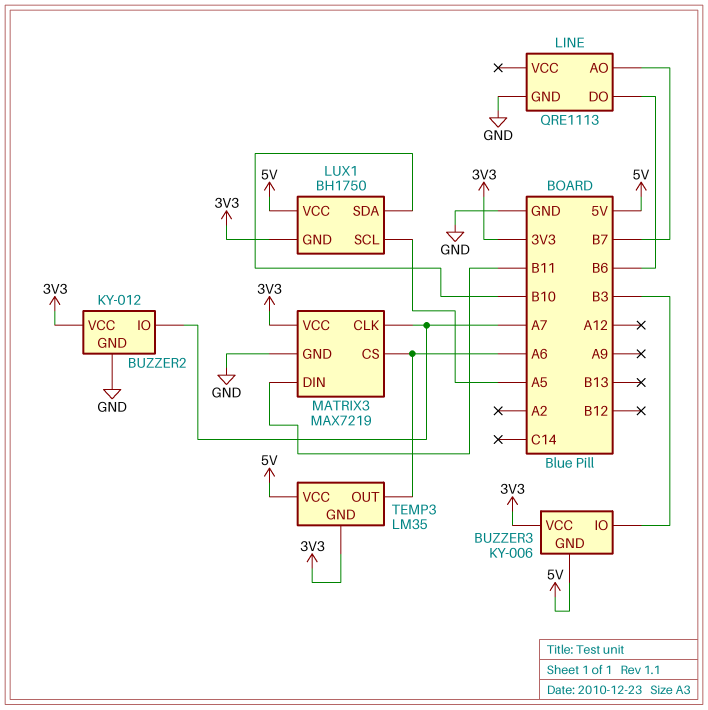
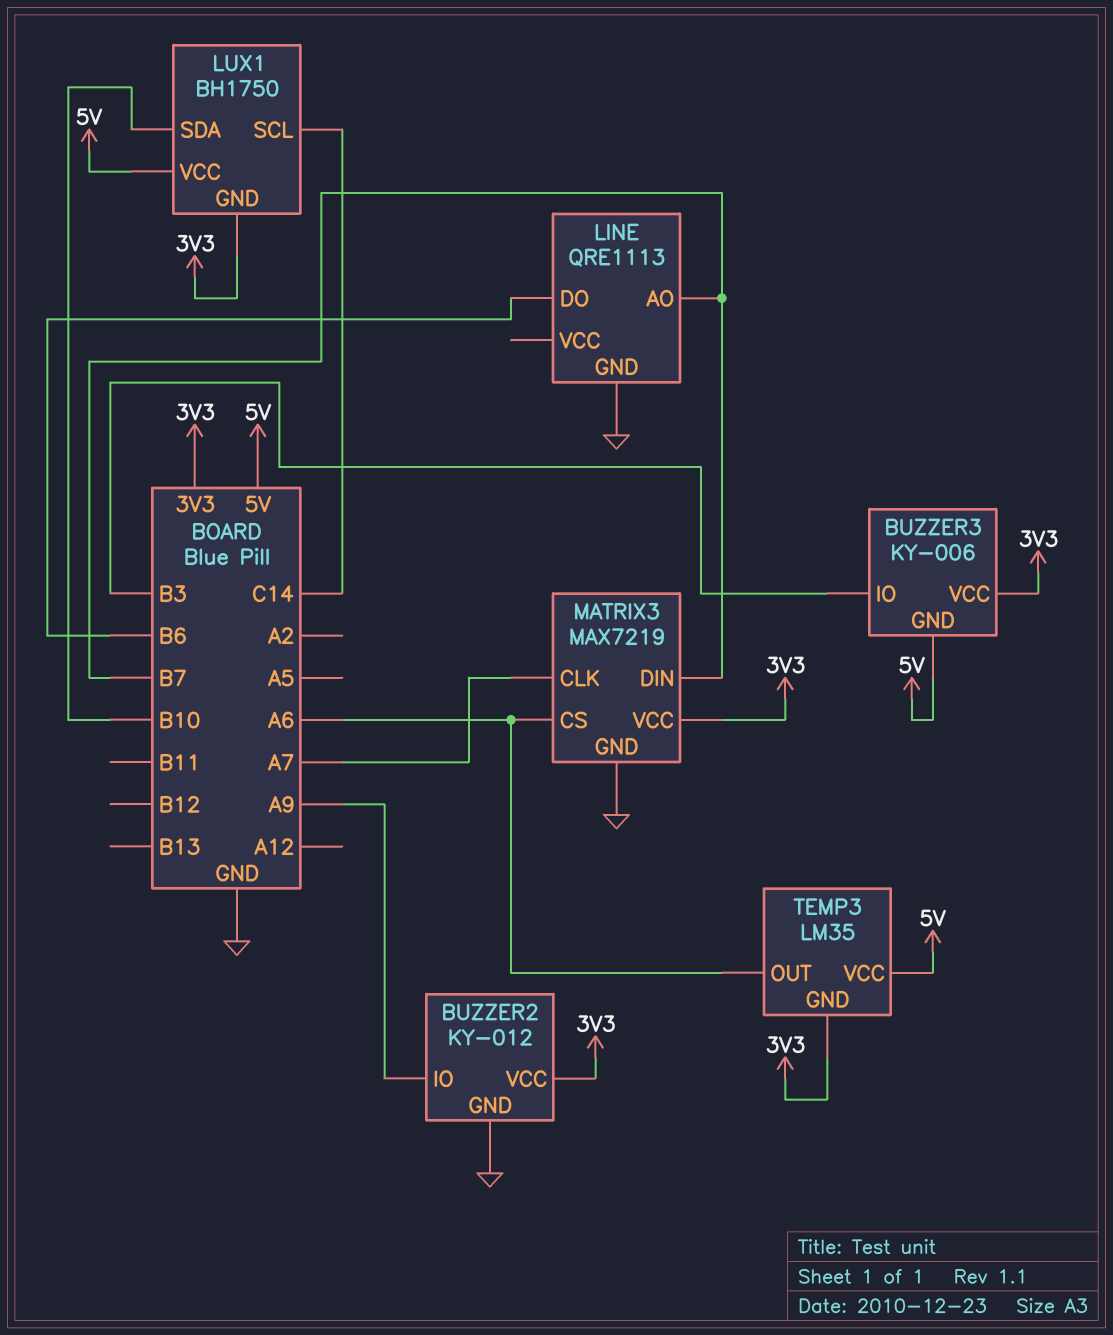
BUZZER2 pin IO: A7 -> A9
LUX1 pin SCL: A5 -> C14
MATRIX3 pin DIN: B11 -> B7

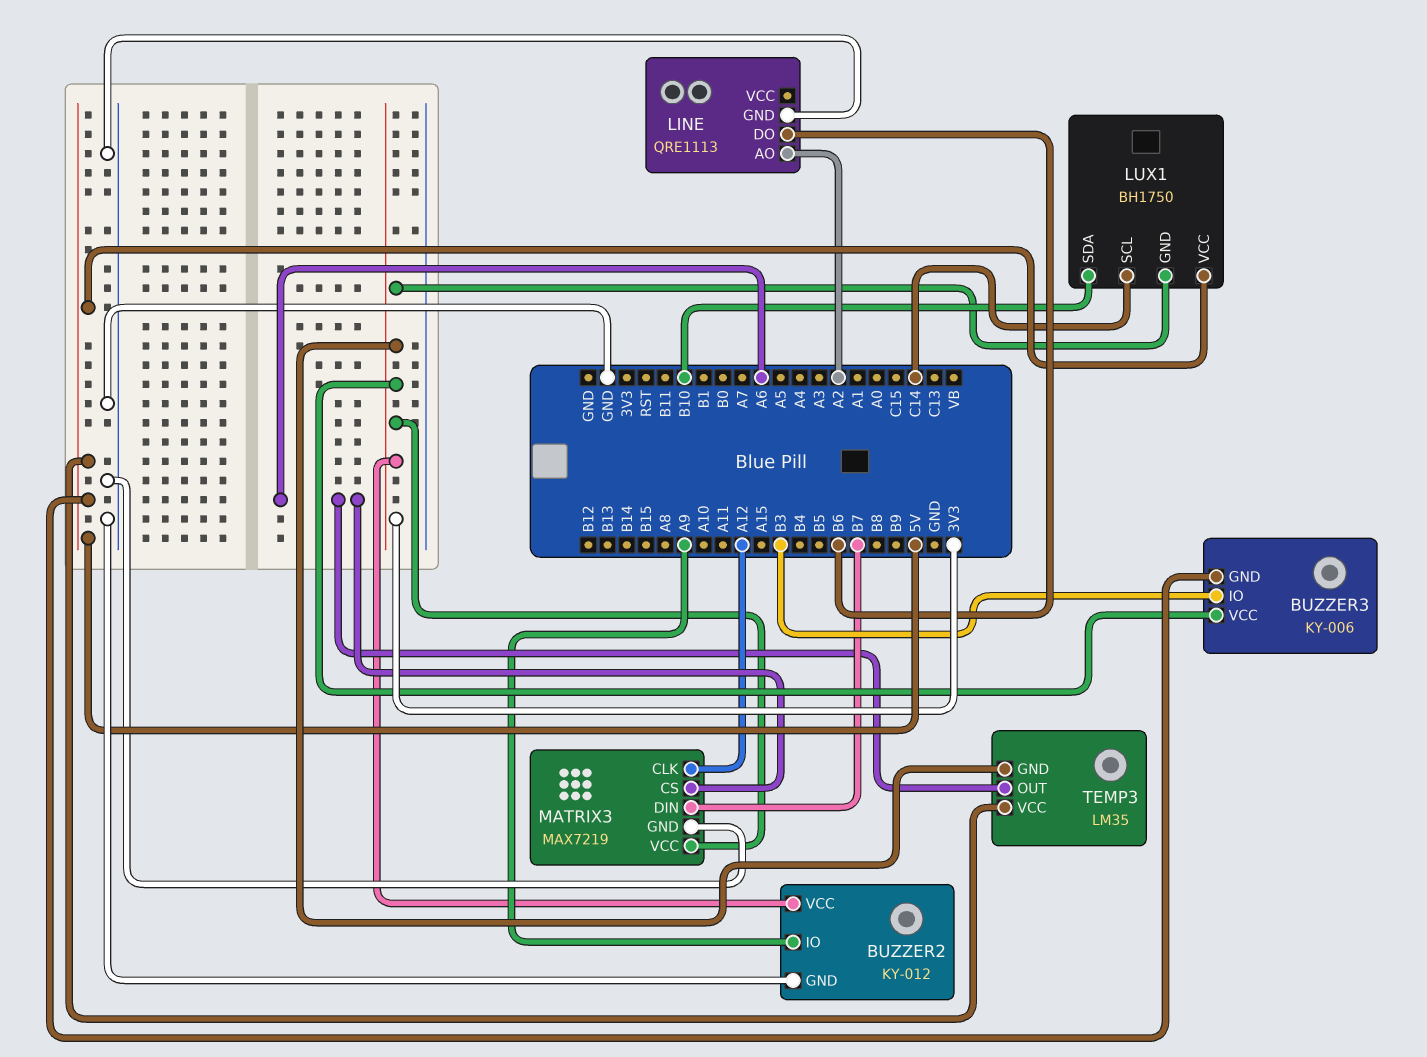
LINE pin AO: B7 -> A2
MATRIX3 pin CLK: A7 -> A12

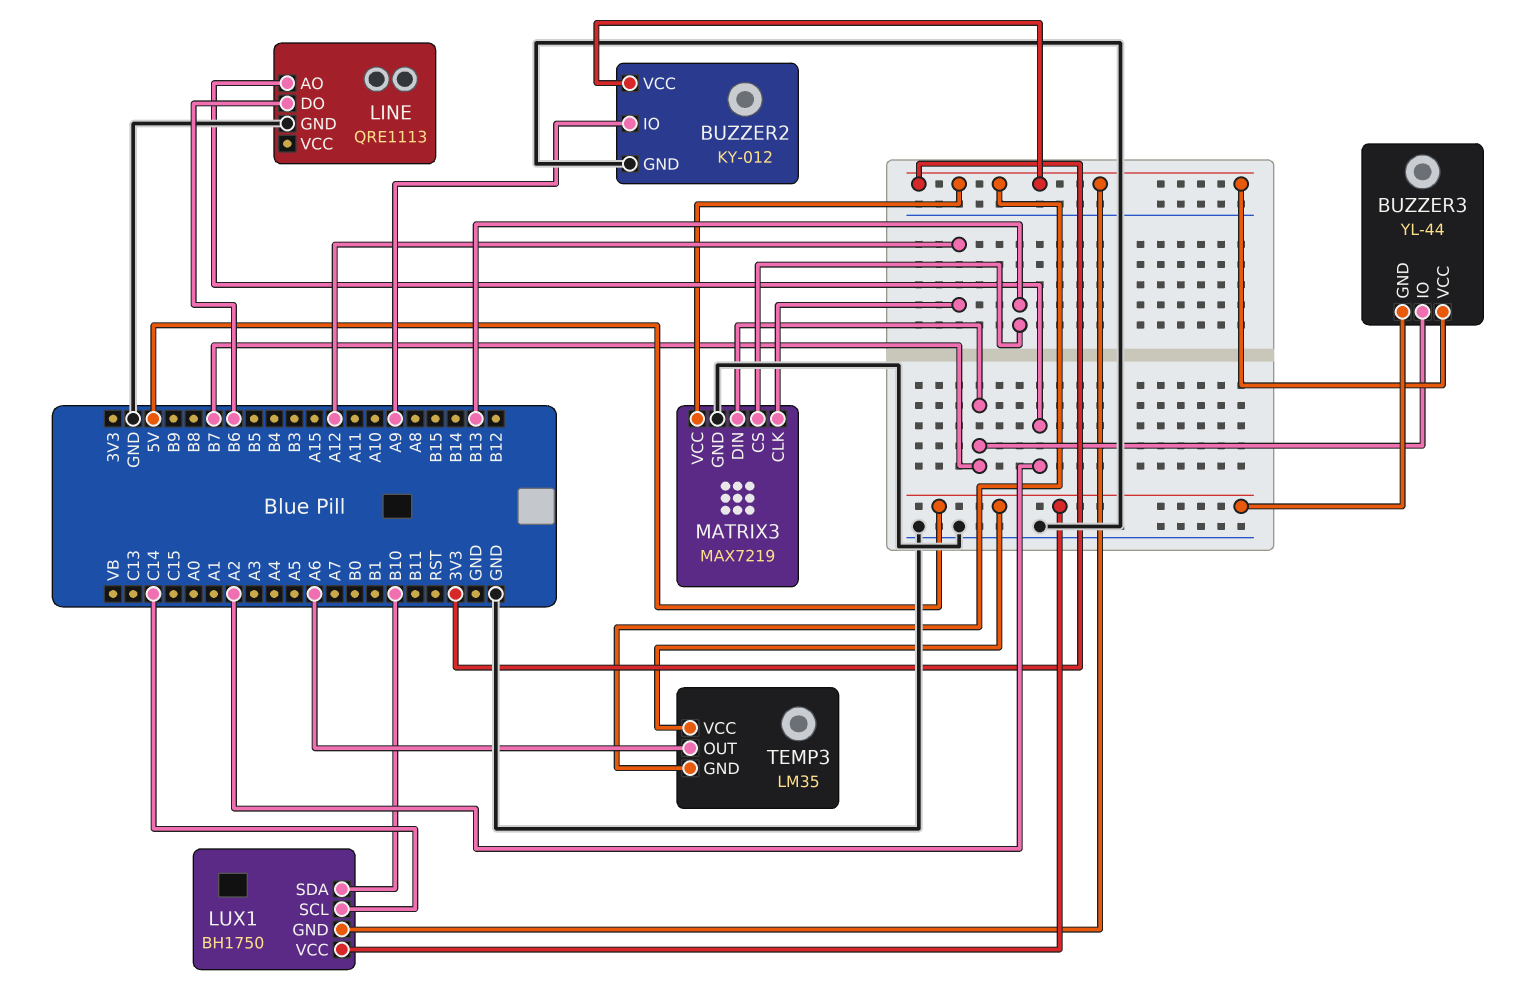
BUZZER3: KY-006 -> YL-44
BUZZER3 pin IO: B3 -> B7
MATRIX3 pin CS: A6 -> B13

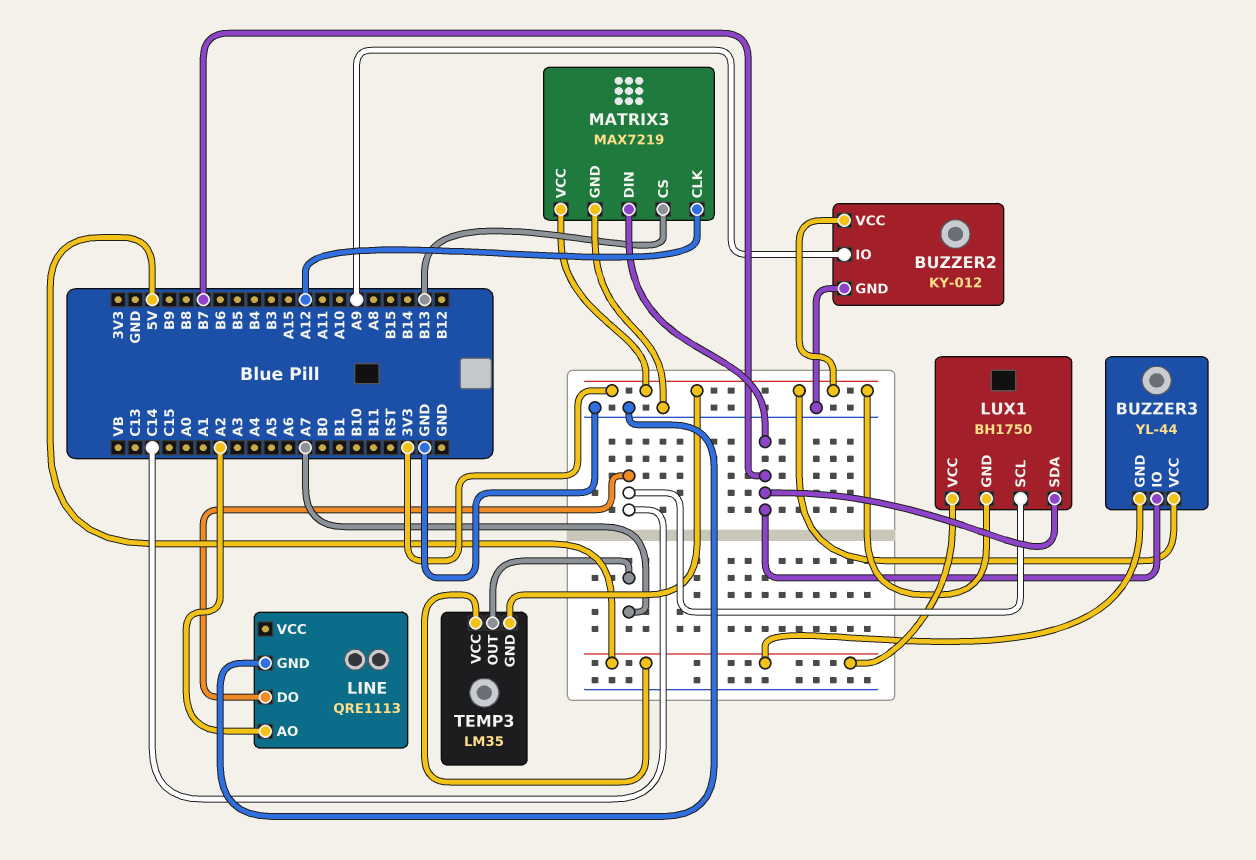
LINE pin DO: B6 -> C14
LUX1 pin SDA: B10 -> B7
TEMP3 pin OUT: A6 -> A7

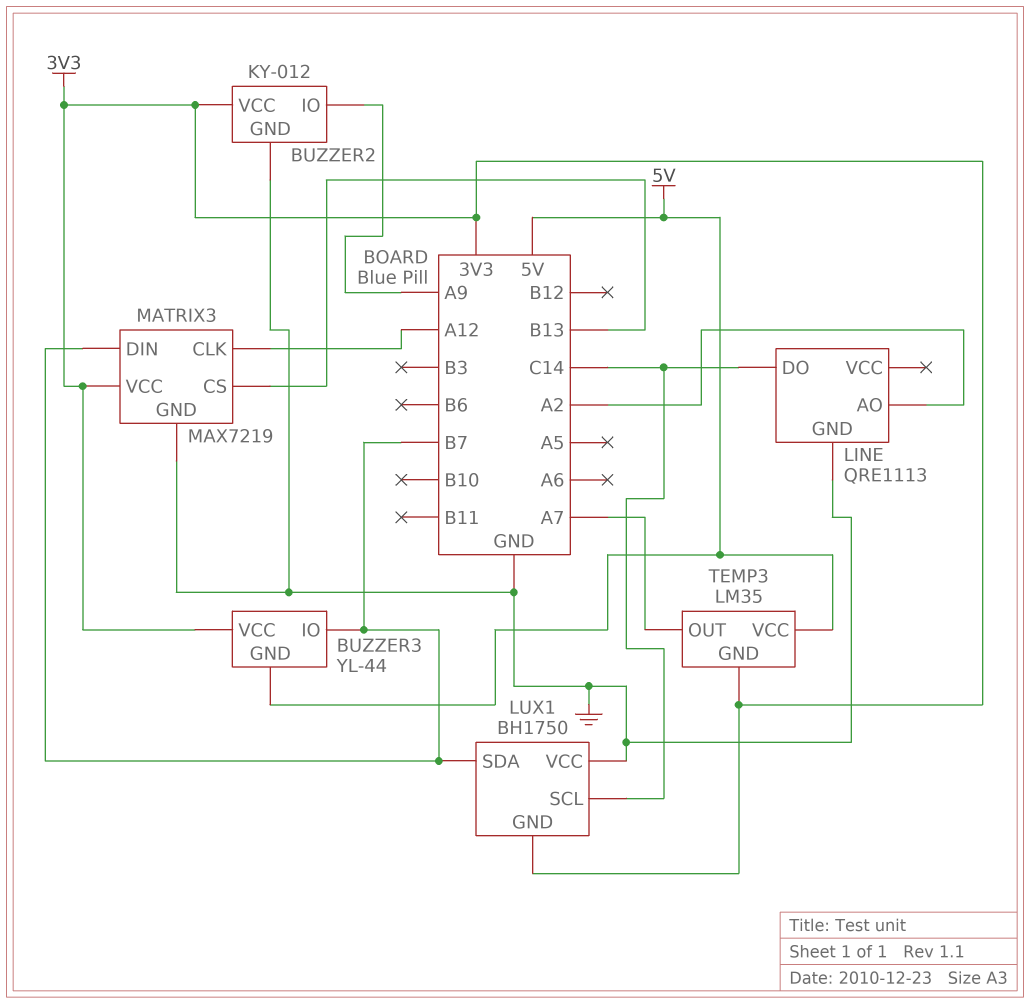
LUX1 pin VCC: 5V -> GND

